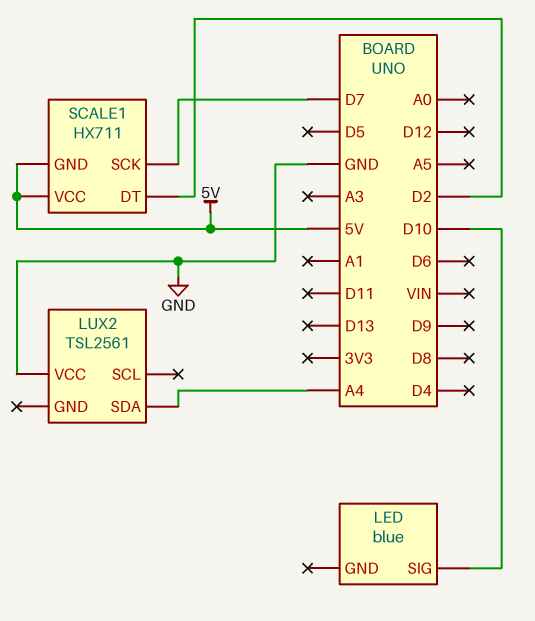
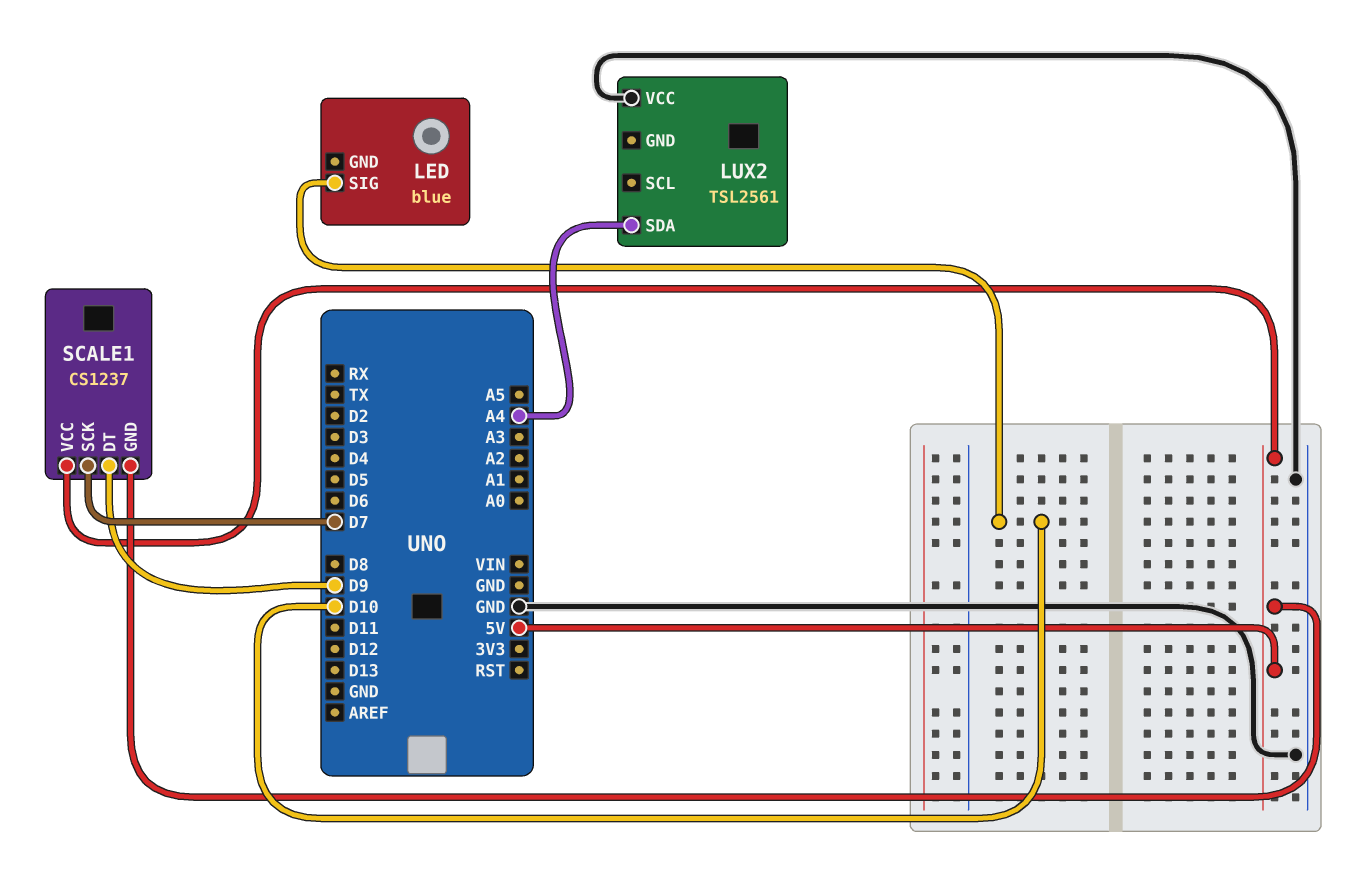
SCALE1: HX711 -> CS1237
SCALE1 pin DT: D2 -> D9

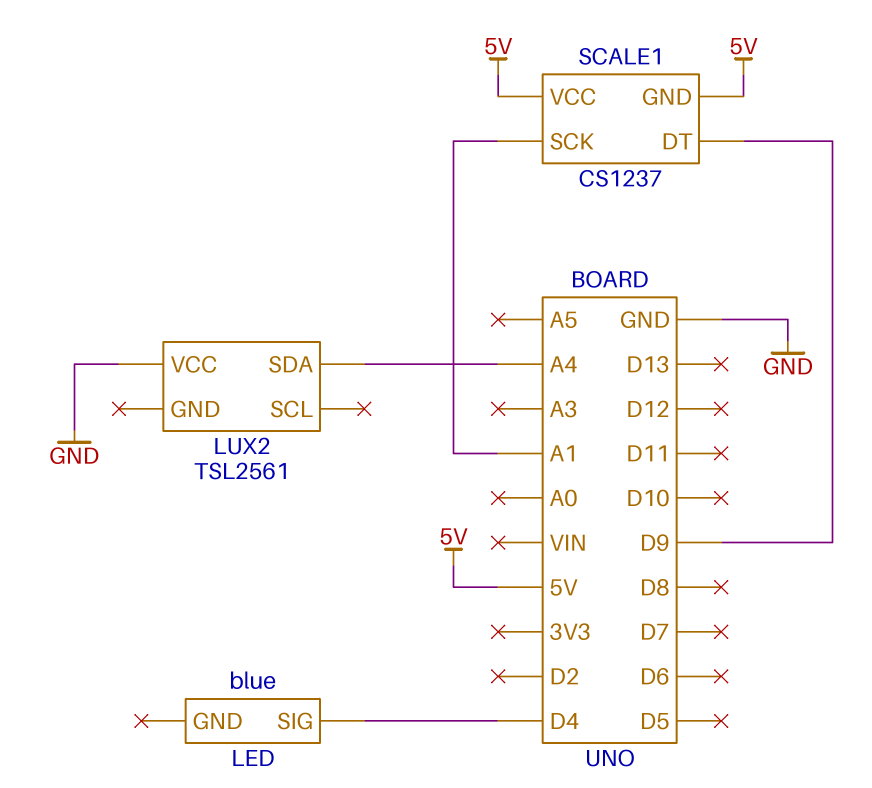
LED pin SIG: D10 -> D4
SCALE1 pin SCK: D7 -> A1

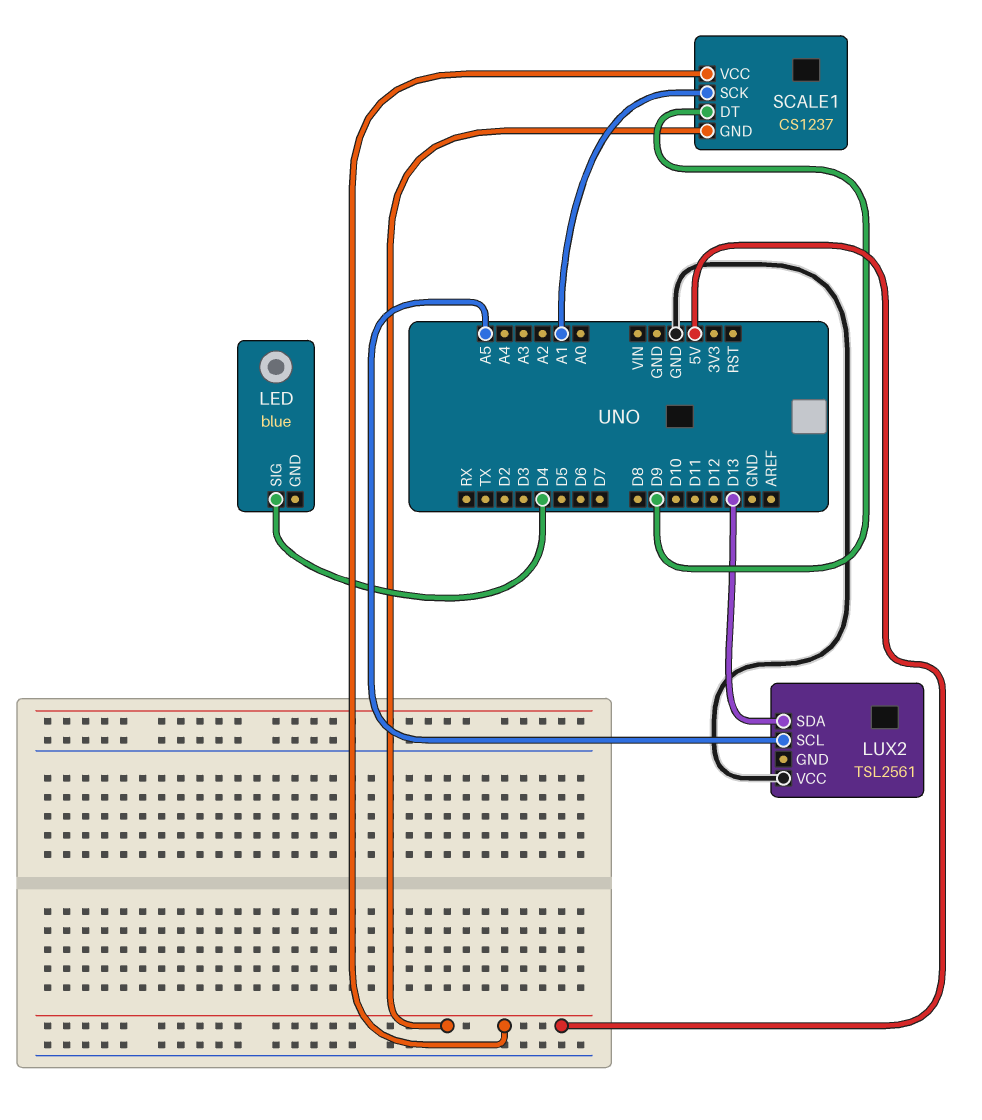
LUX2 pin SCL: none -> A5
LUX2 pin SDA: A4 -> D13

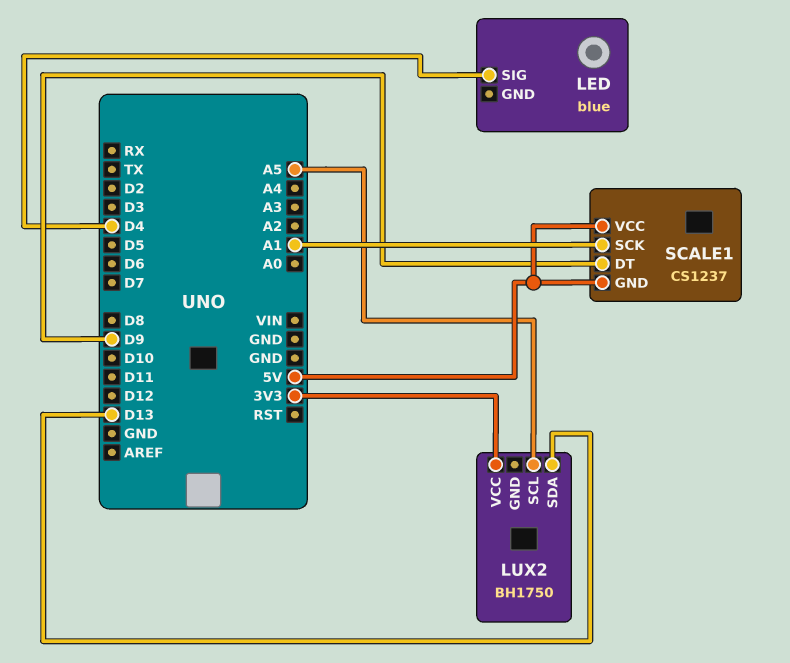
LUX2: TSL2561 -> BH1750
LUX2 pin VCC: GND -> 3V3

